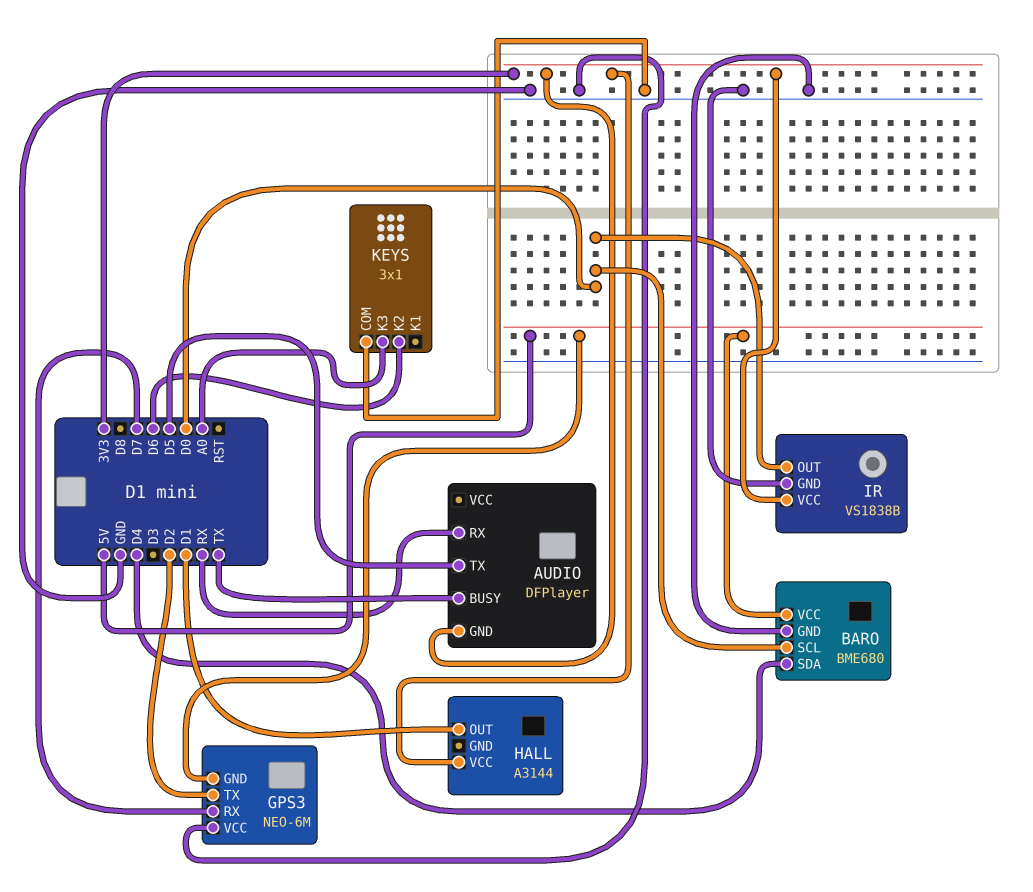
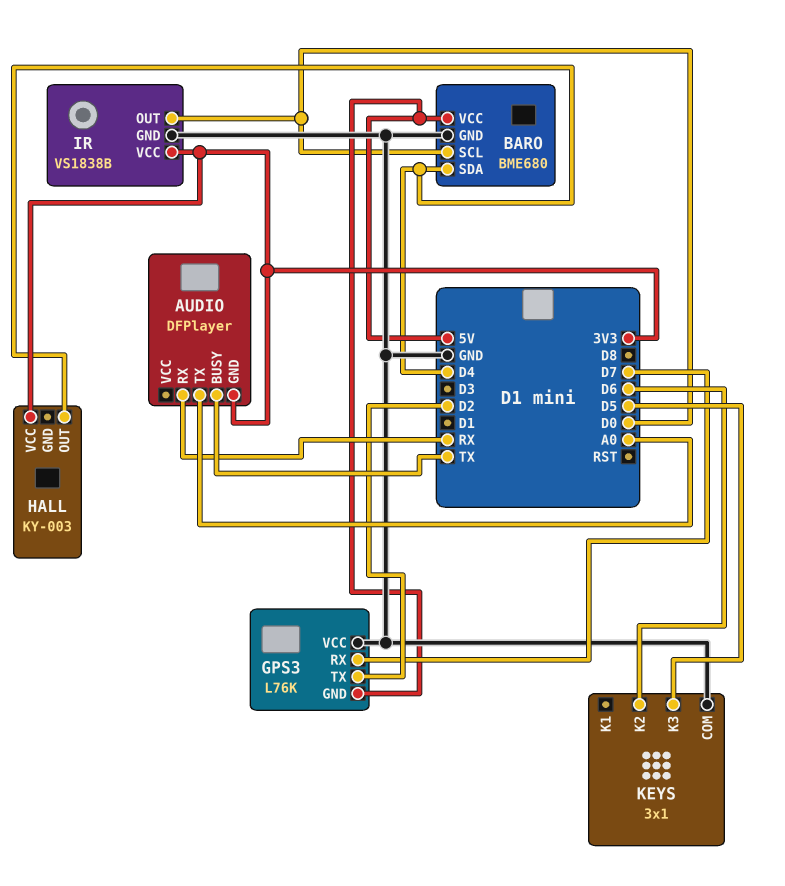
AUDIO pin TX: D5 -> A0
GPS3: NEO-6M -> L76K
HALL: A3144 -> KY-003
HALL pin OUT: D1 -> D4
KEYS pin K3: A0 -> D5

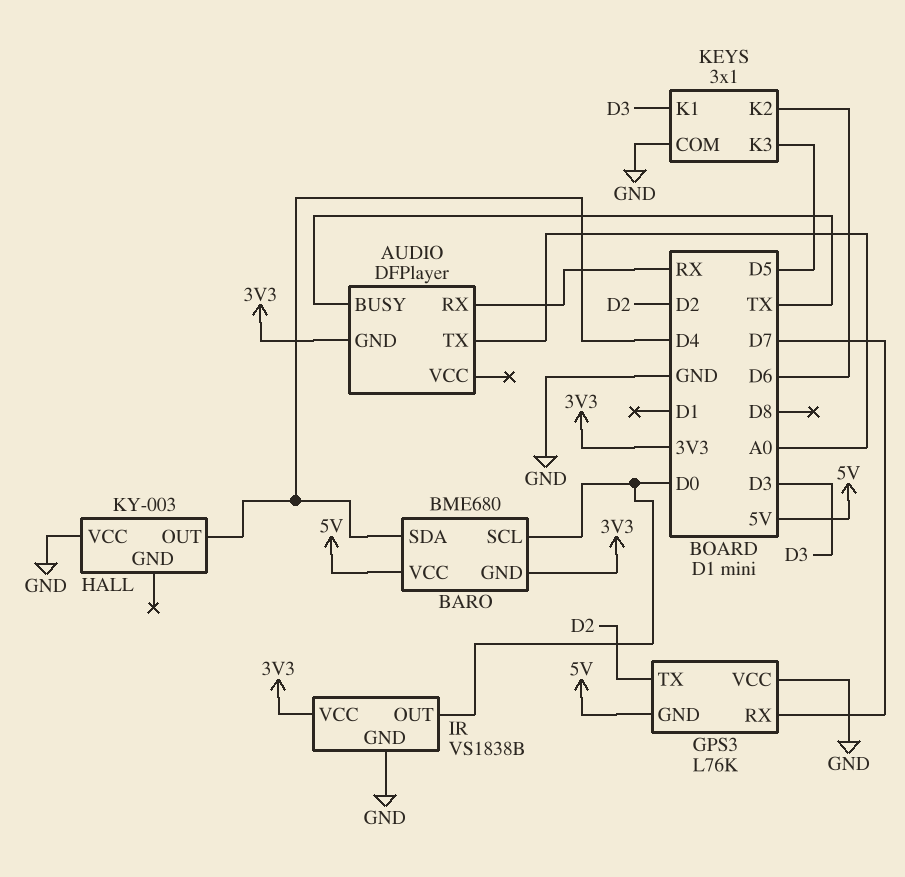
BARO pin GND: GND -> 3V3
HALL pin VCC: 3V3 -> GND
KEYS pin K1: none -> D3

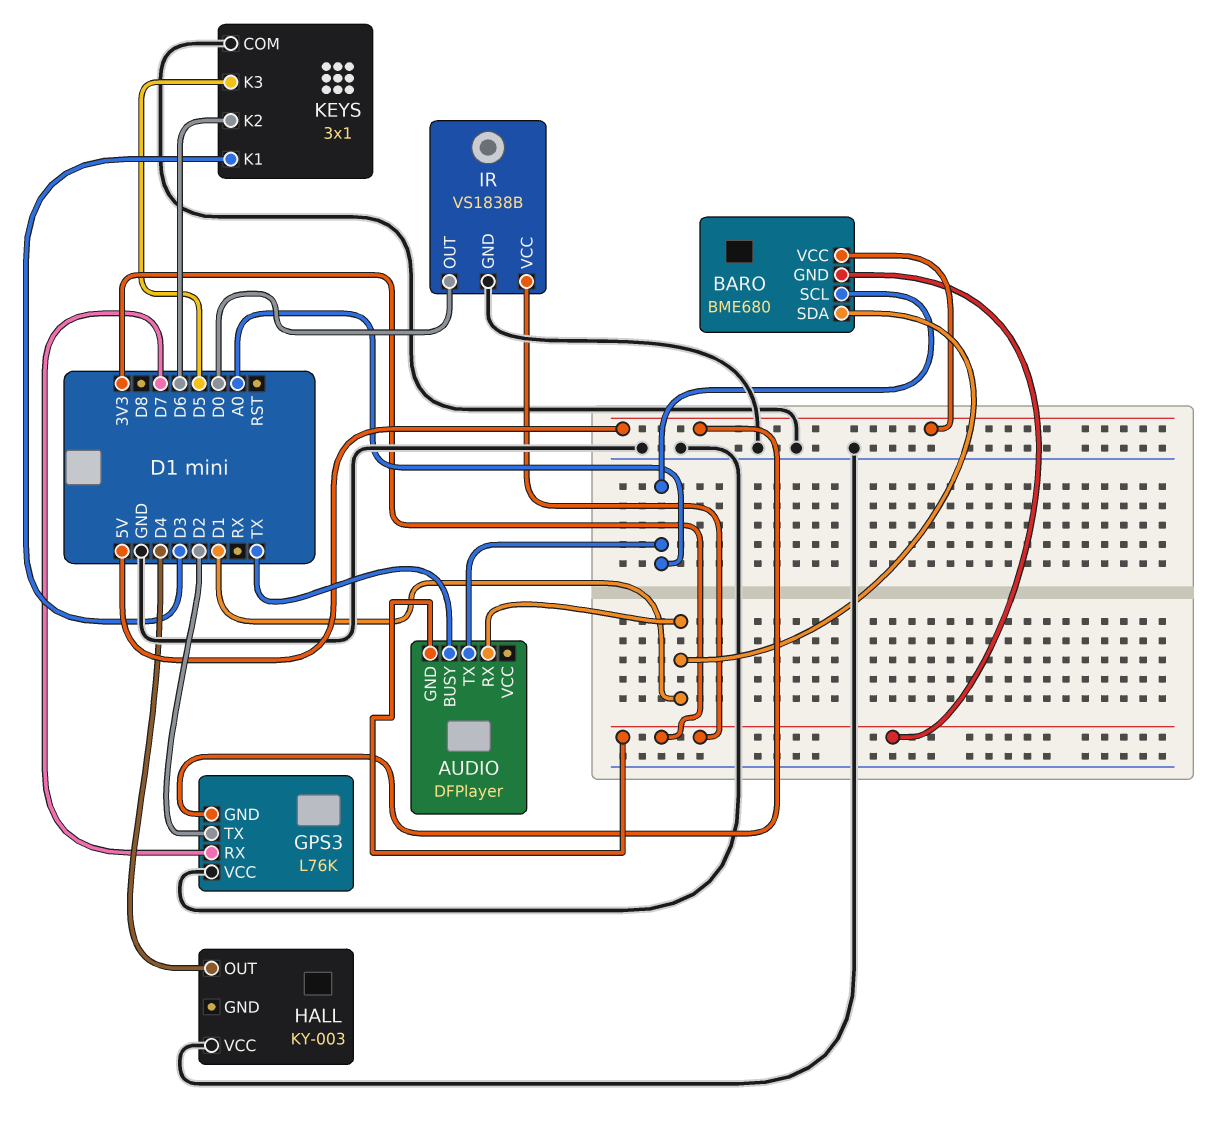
AUDIO pin RX: RX -> D1
BARO pin SCL: D0 -> A0
BARO pin SDA: D4 -> D1

